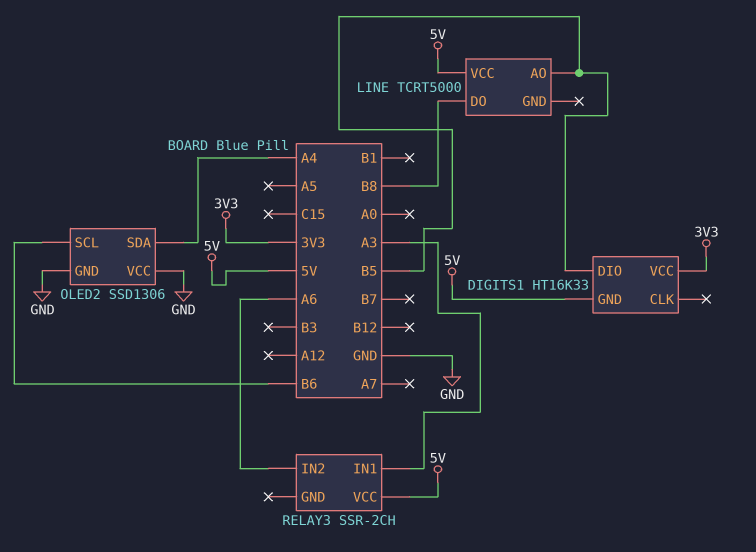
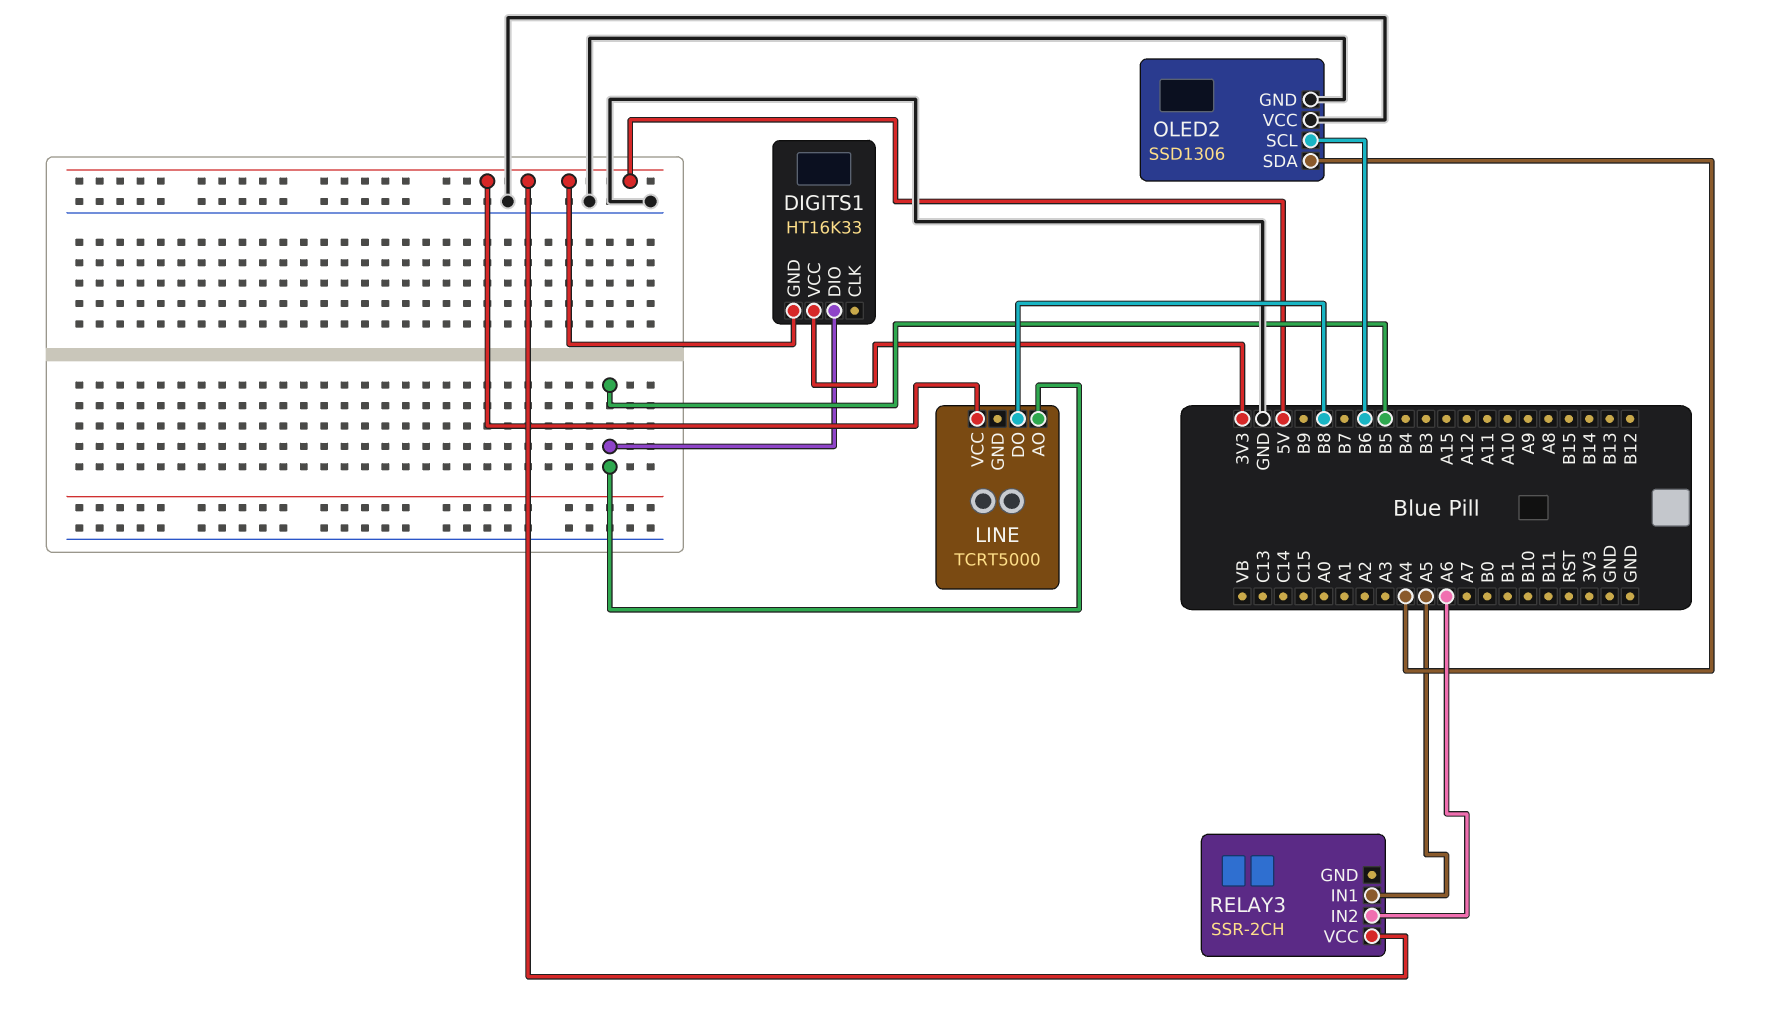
RELAY3 pin IN1: A3 -> A5

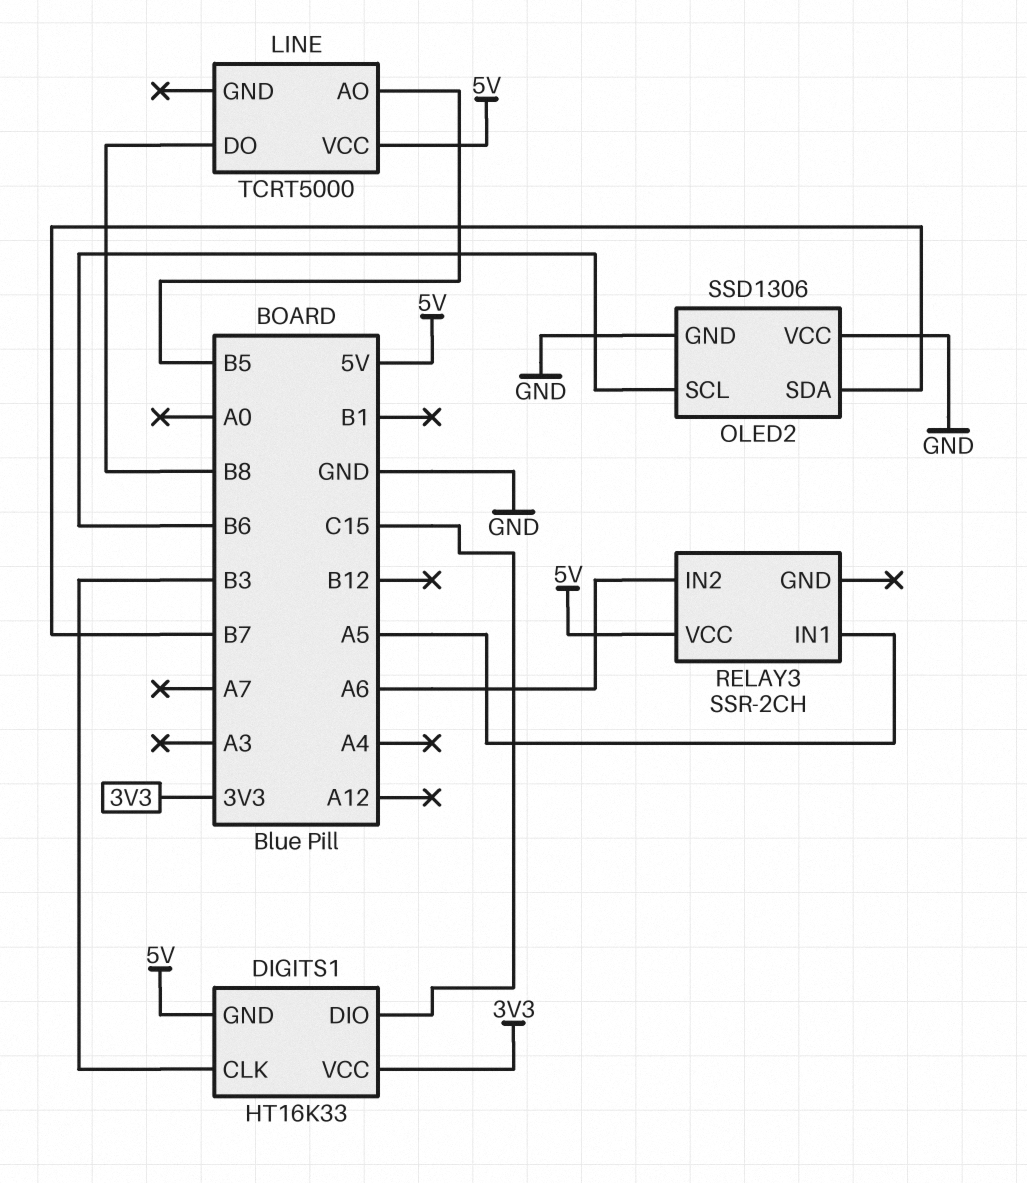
DIGITS1 pin CLK: none -> B3
DIGITS1 pin DIO: B5 -> C15
OLED2 pin SDA: A4 -> B7

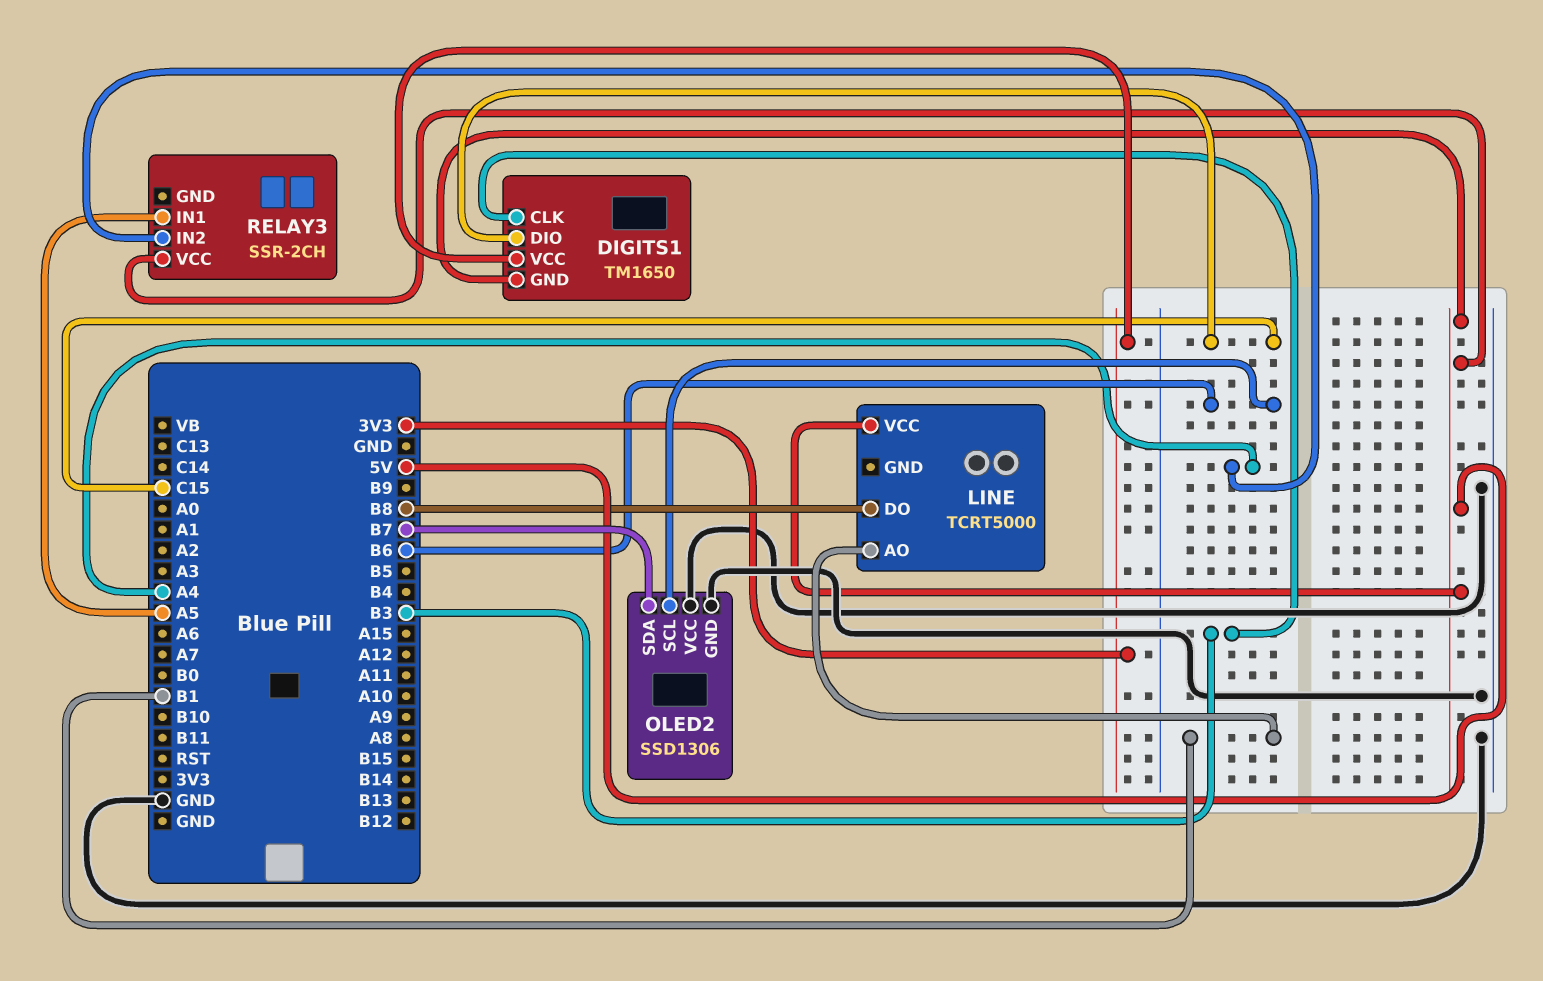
DIGITS1: HT16K33 -> TM1650
LINE pin AO: B5 -> B1
RELAY3 pin IN2: A6 -> A4

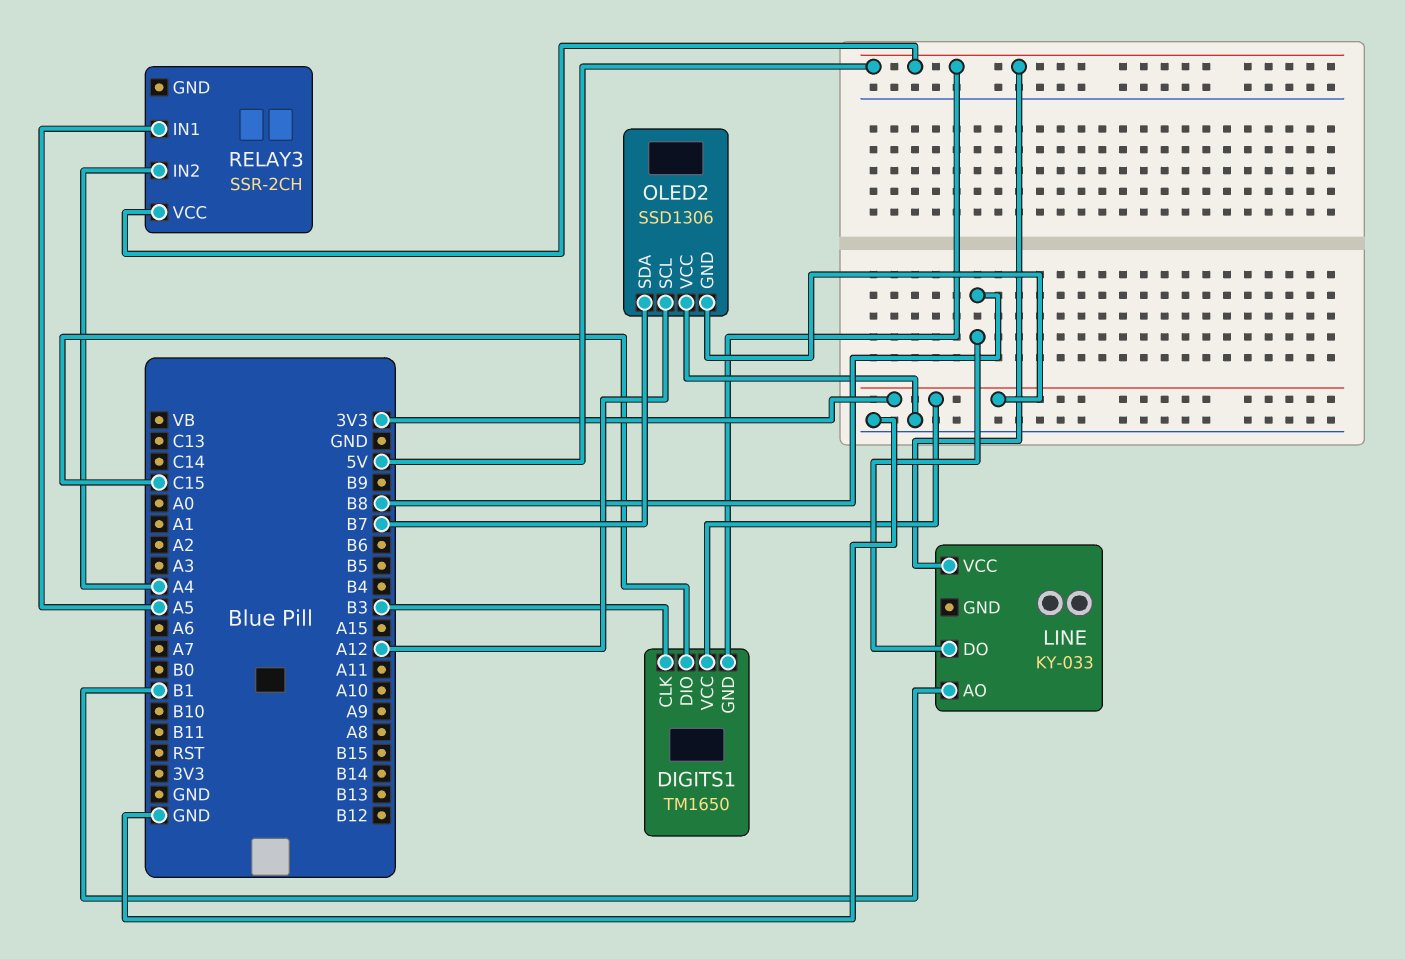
LINE: TCRT5000 -> KY-033
OLED2 pin GND: GND -> 3V3
OLED2 pin SCL: B6 -> A12

